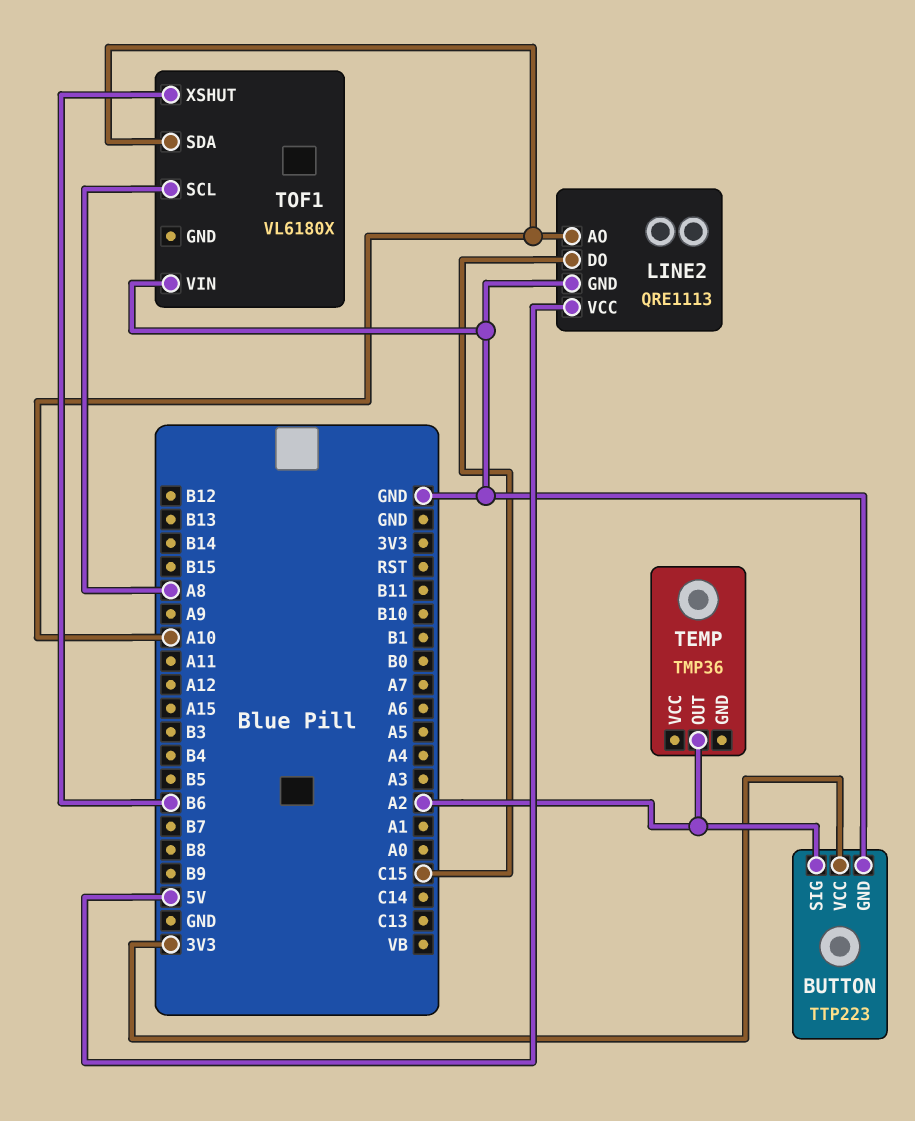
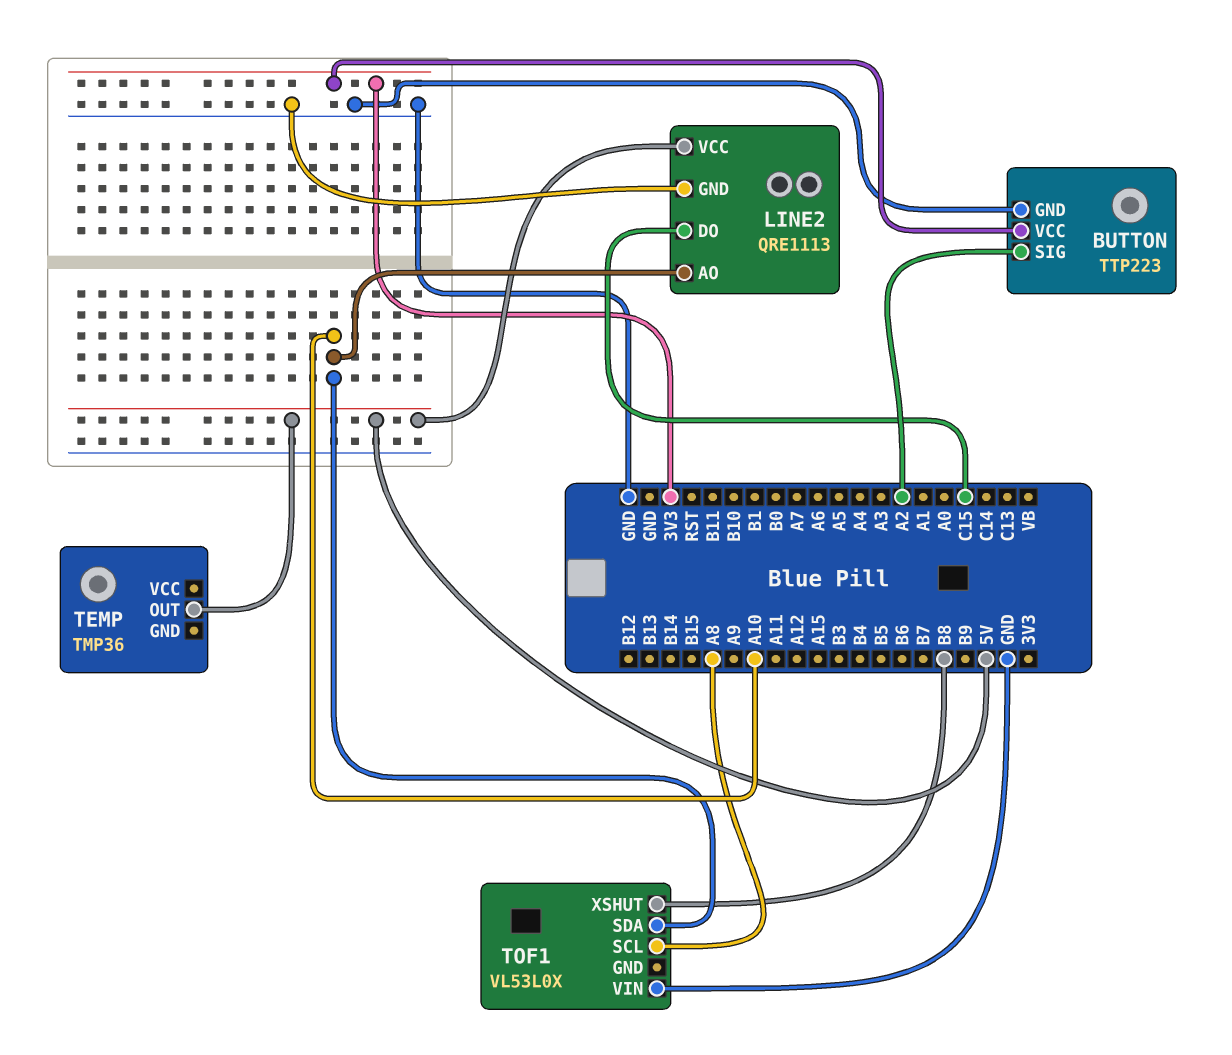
TEMP pin OUT: A2 -> 5V
TOF1: VL6180X -> VL53L0X
TOF1 pin XSHUT: B6 -> B8

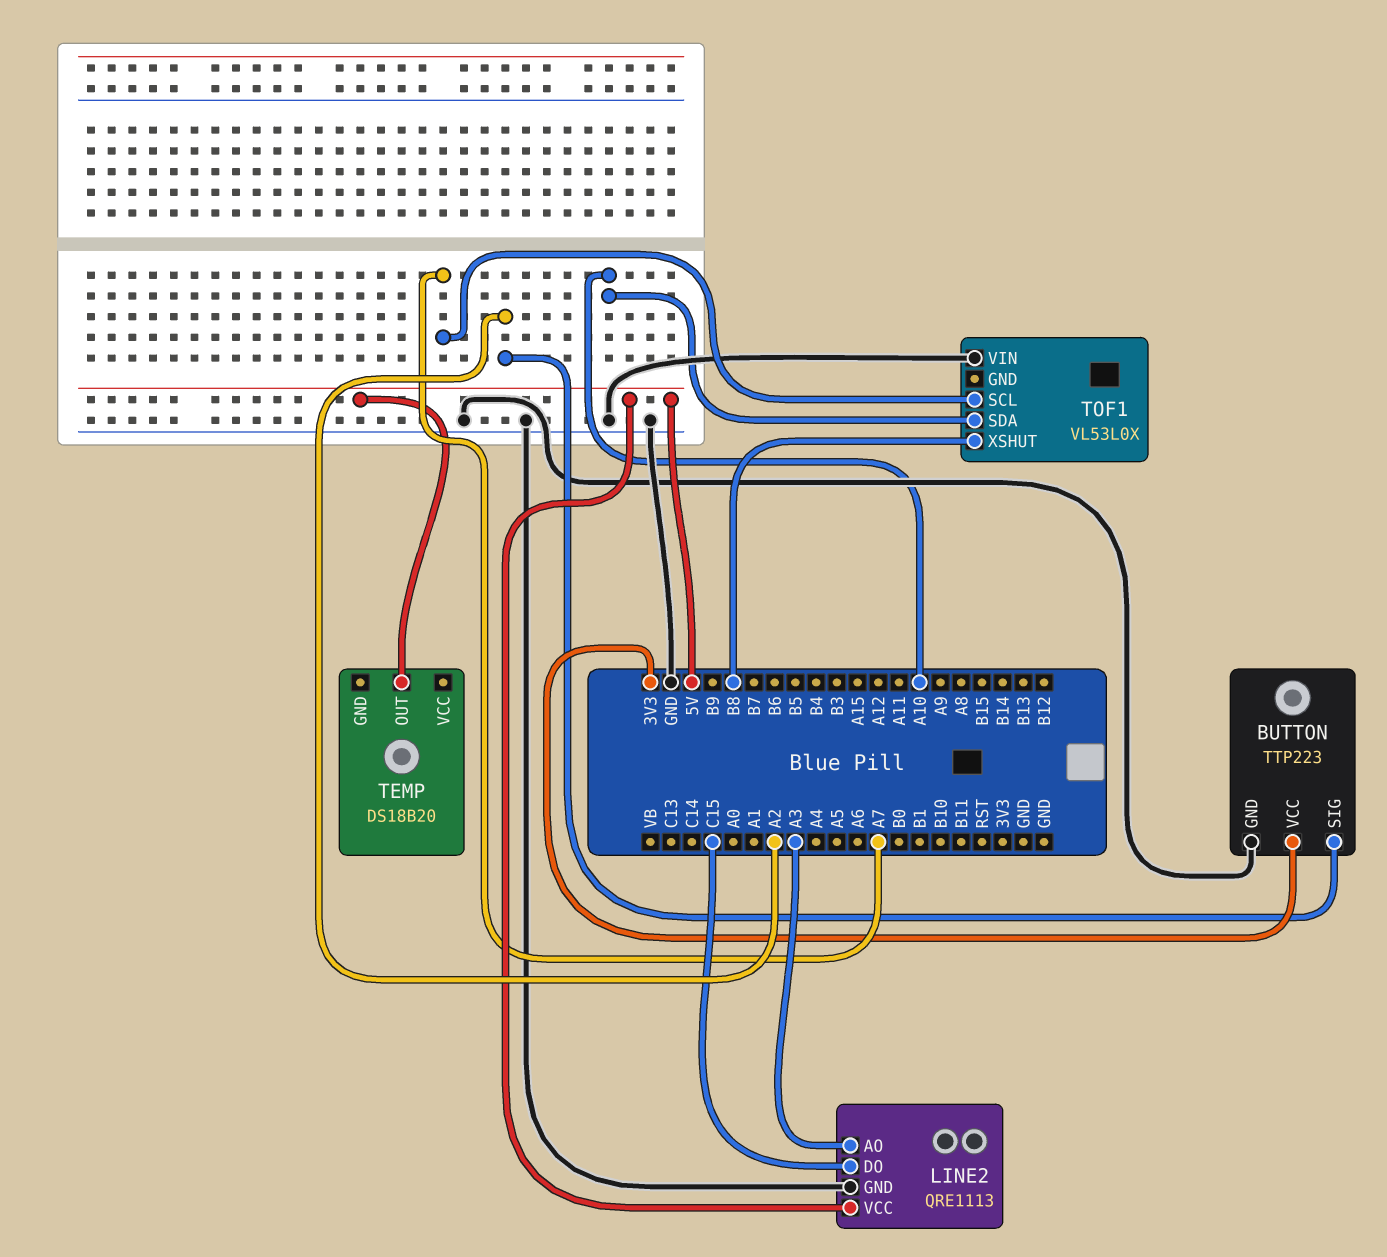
LINE2 pin AO: A10 -> A3
TEMP: TMP36 -> DS18B20
TOF1 pin SCL: A8 -> A7

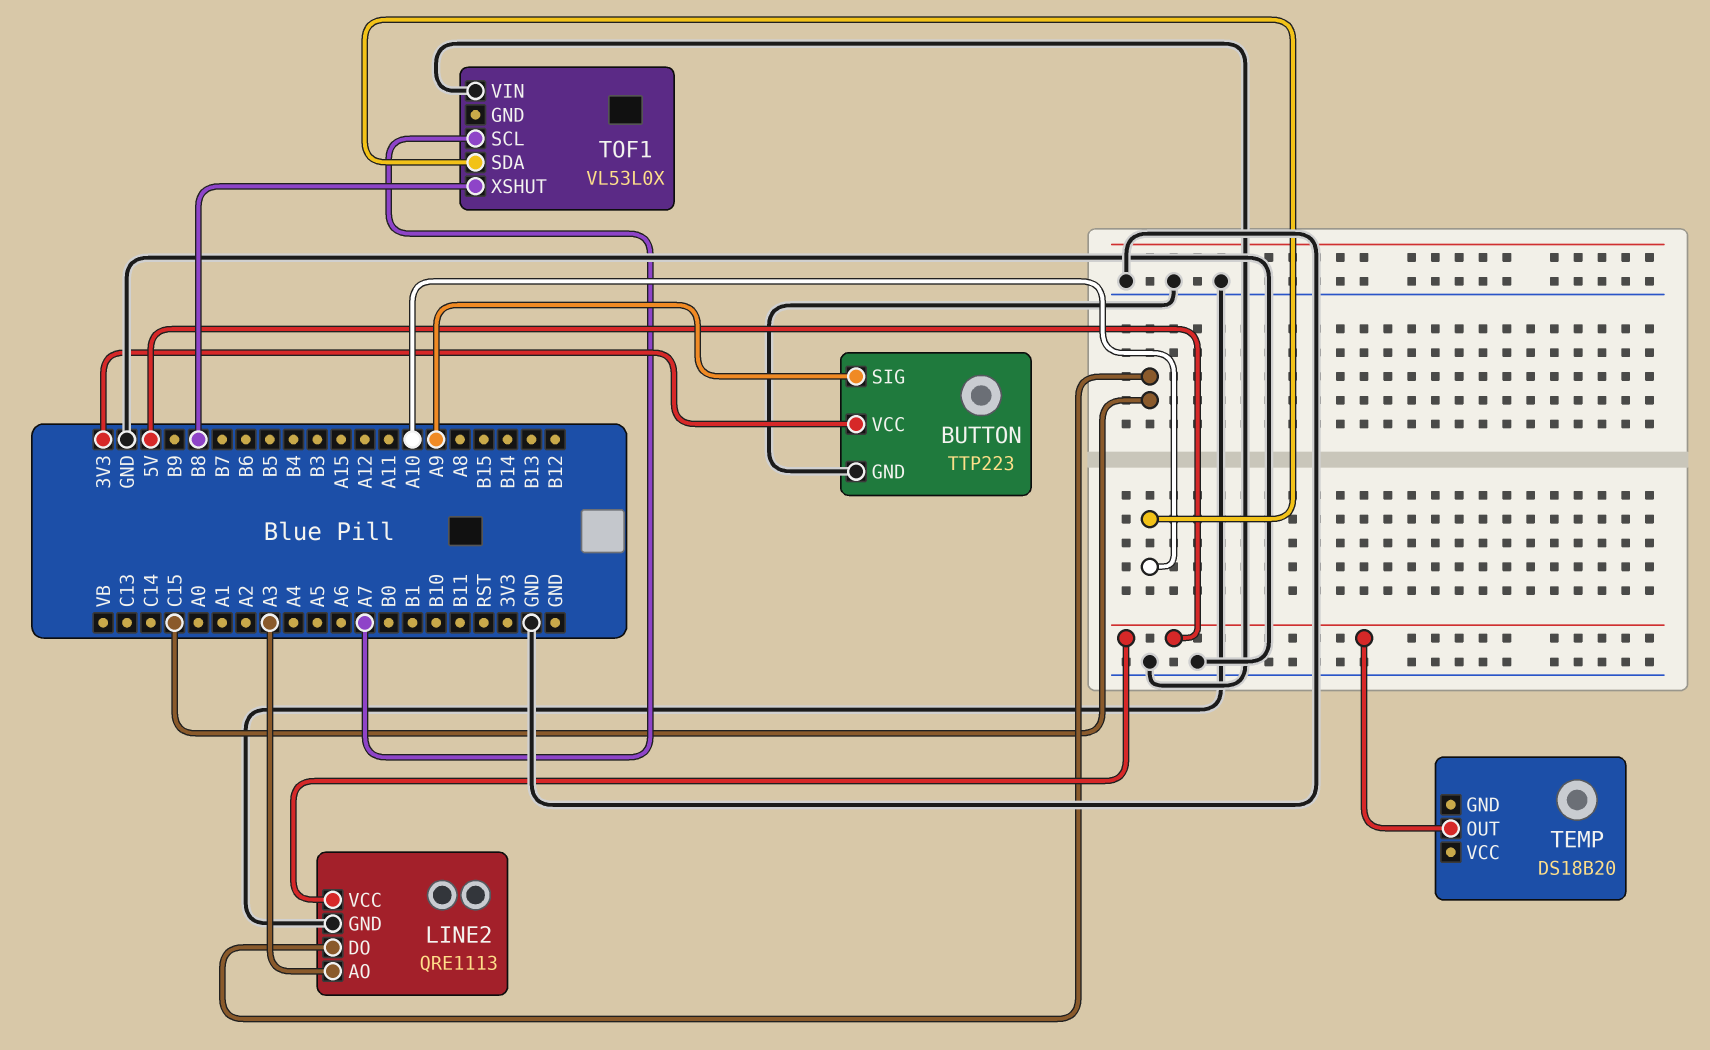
BUTTON pin SIG: A2 -> A9

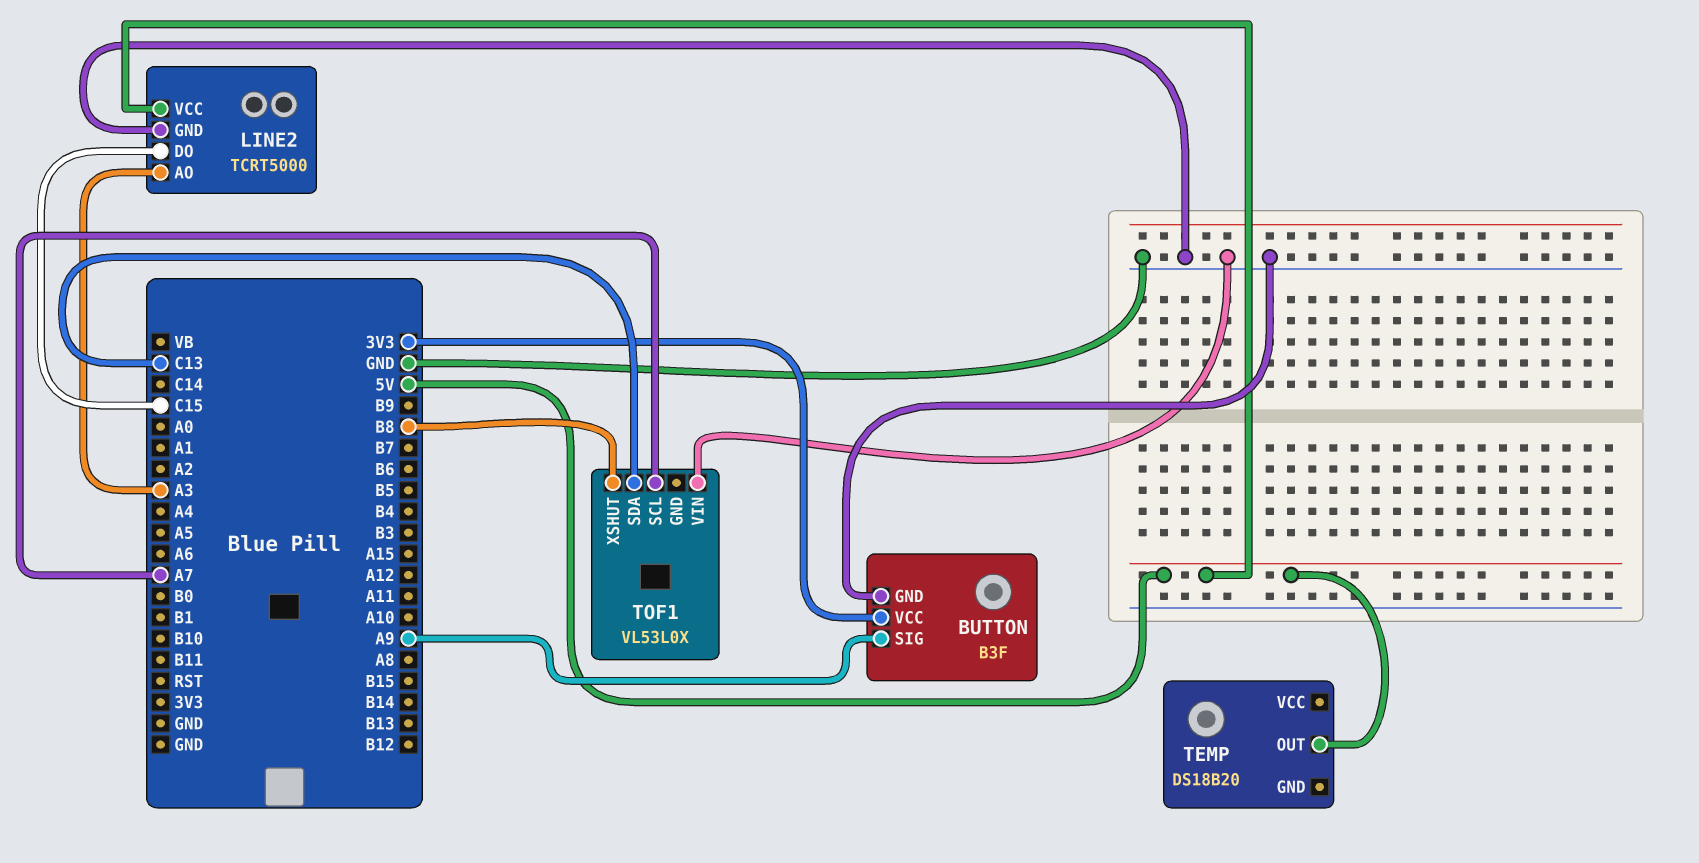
BUTTON: TTP223 -> B3F
LINE2: QRE1113 -> TCRT5000
TOF1 pin SDA: A10 -> C13

